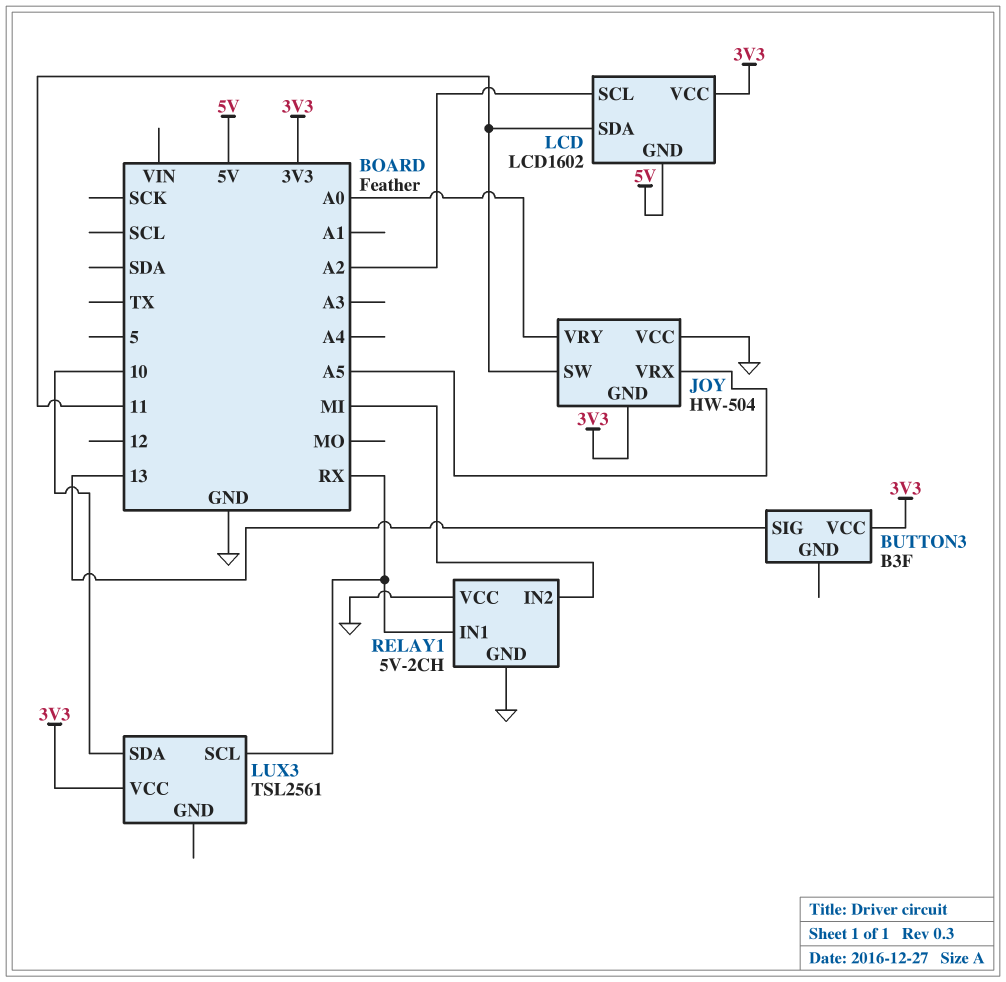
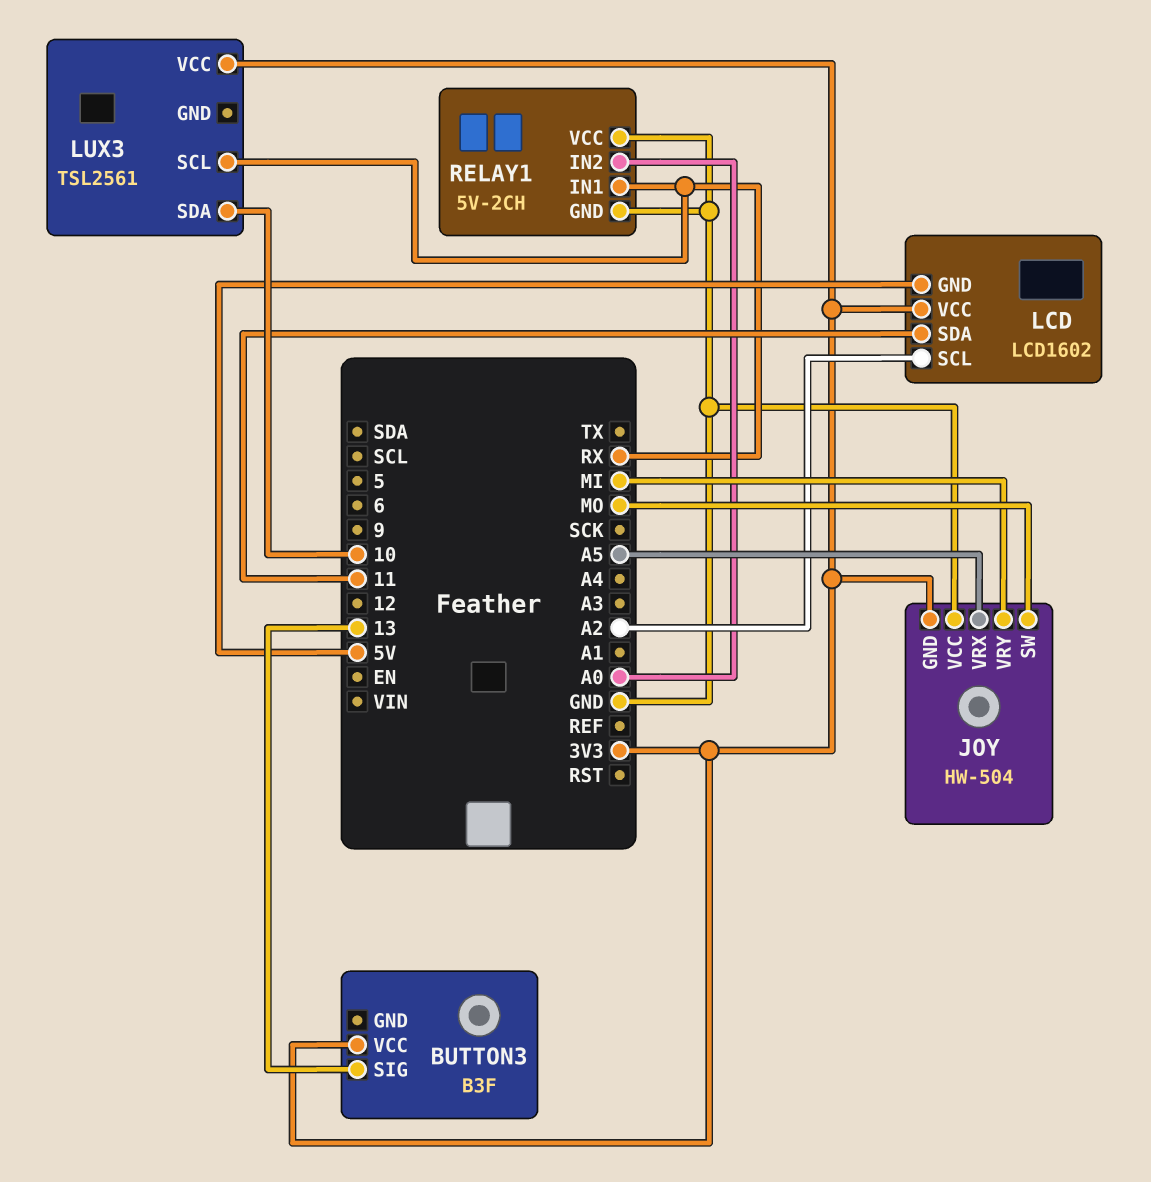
JOY pin SW: 11 -> MO
JOY pin VRY: A0 -> MI
RELAY1 pin IN2: MI -> A0

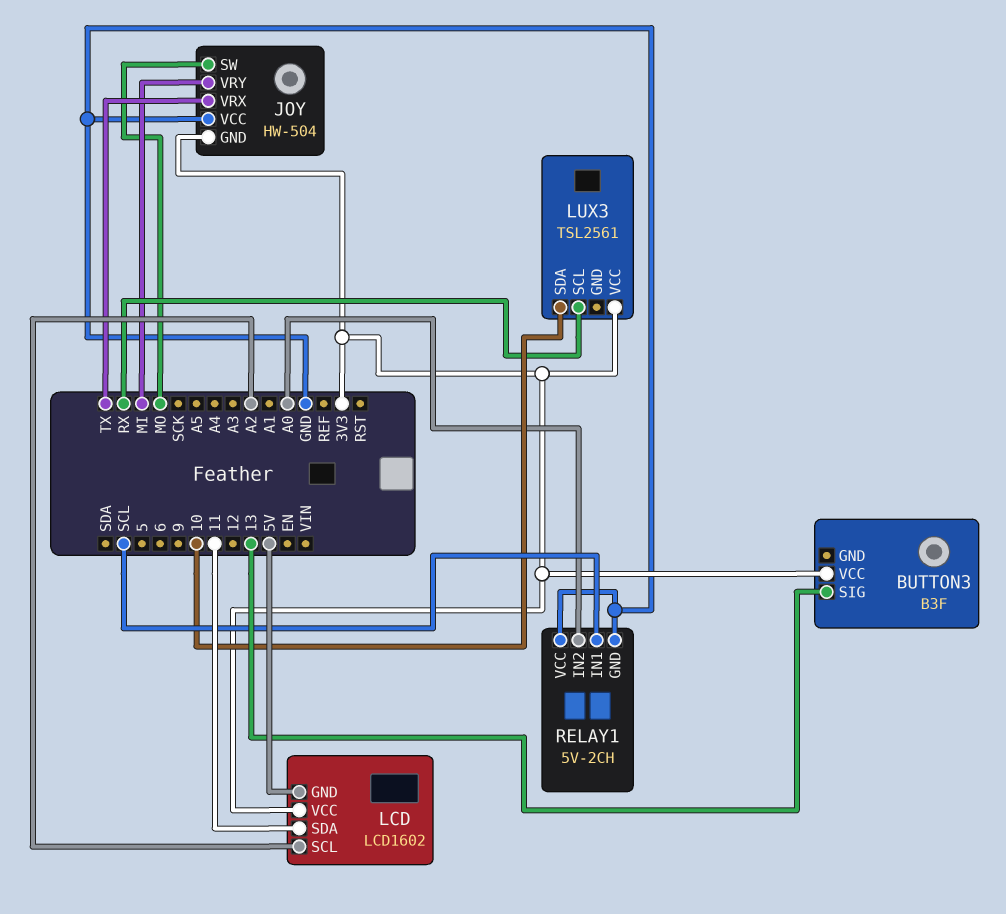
JOY pin VRX: A5 -> TX
RELAY1 pin IN1: RX -> SCL

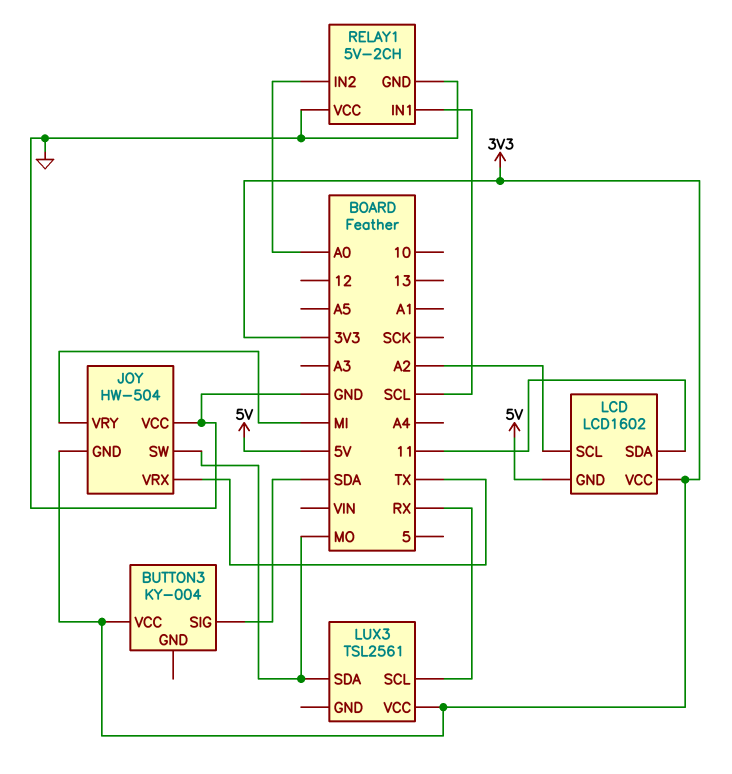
BUTTON3: B3F -> KY-004
BUTTON3 pin SIG: 13 -> SDA
LUX3 pin SDA: 10 -> MO

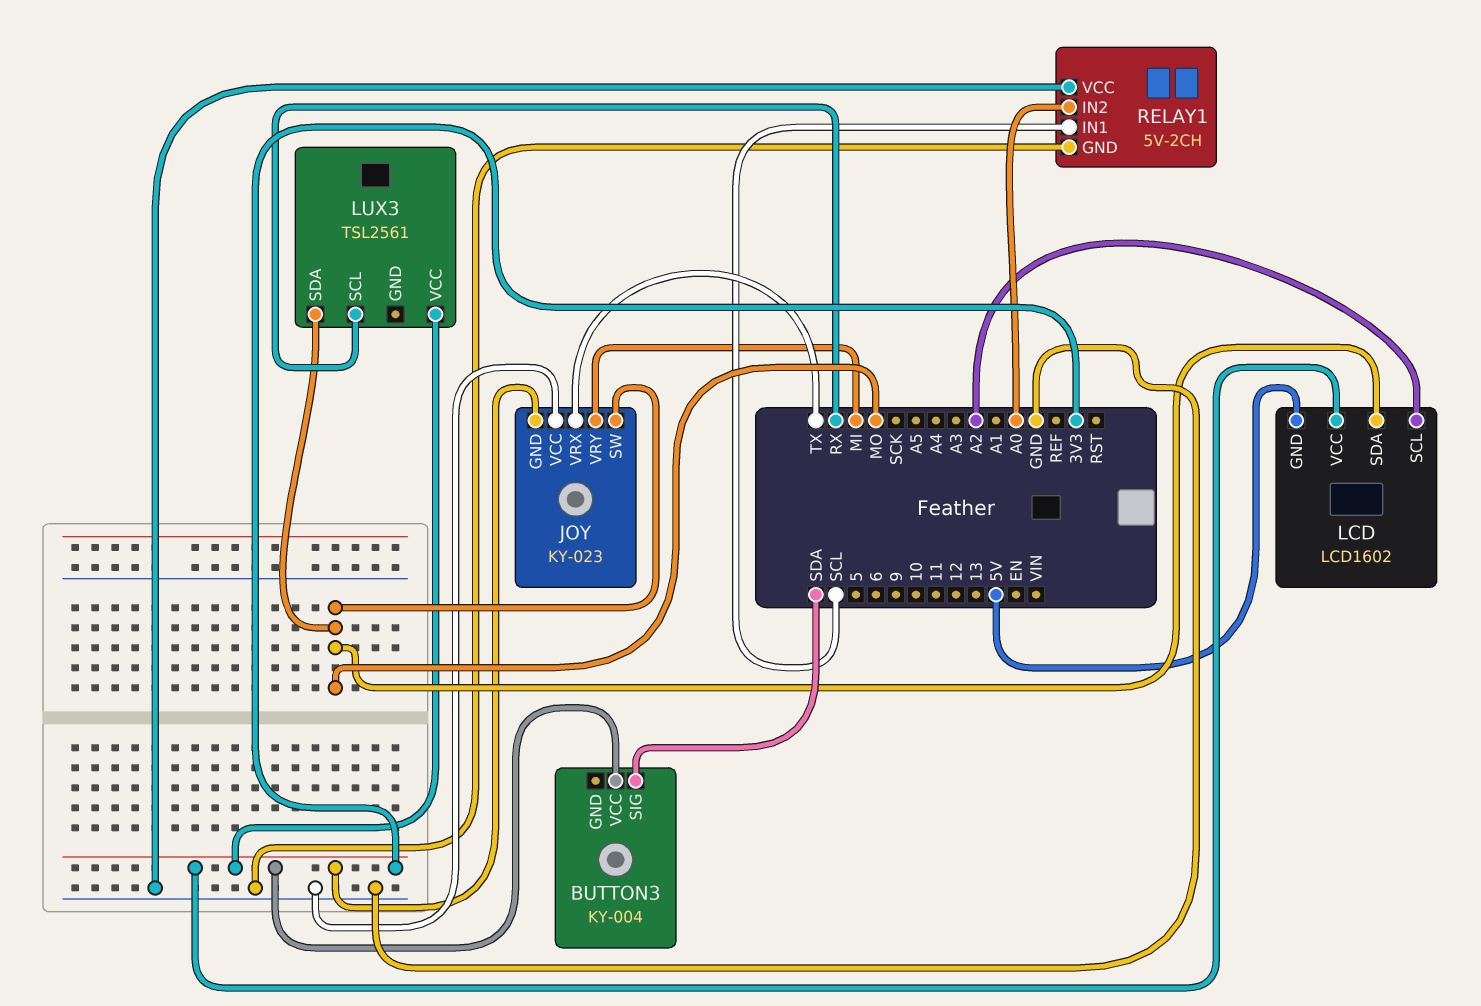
JOY: HW-504 -> KY-023
LCD pin SDA: 11 -> MO

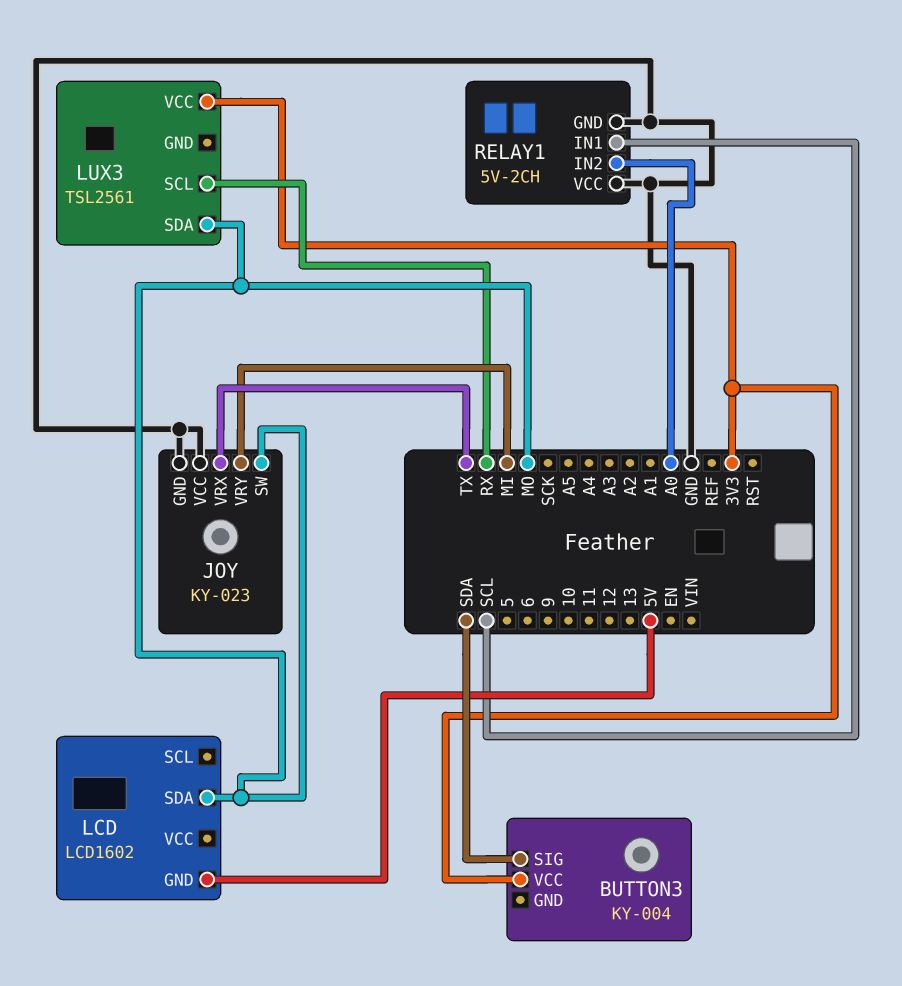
JOY pin GND: 3V3 -> GND
LCD pin SCL: A2 -> none
LCD pin VCC: 3V3 -> none

